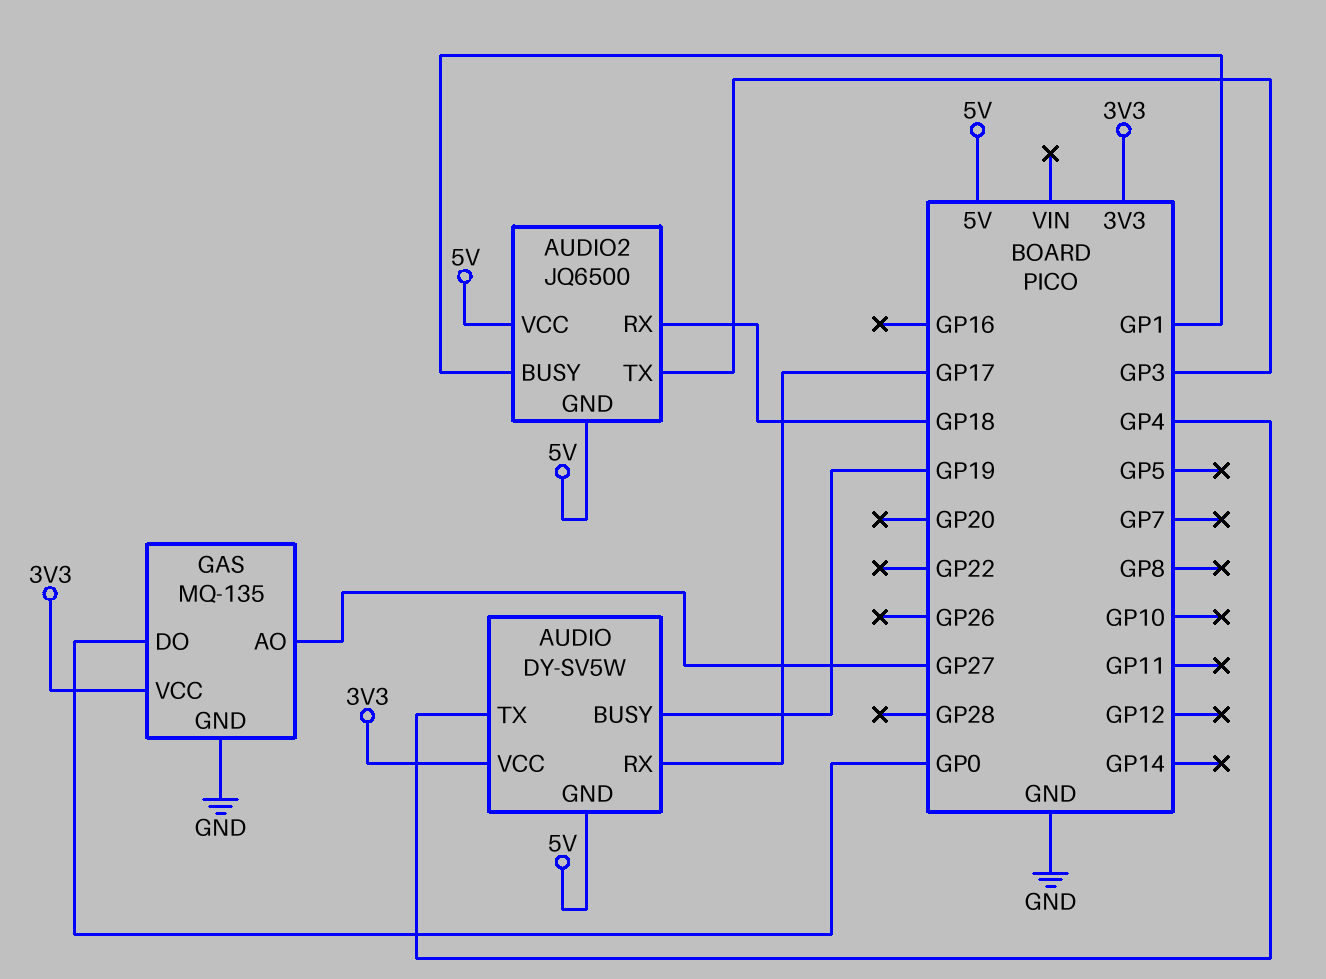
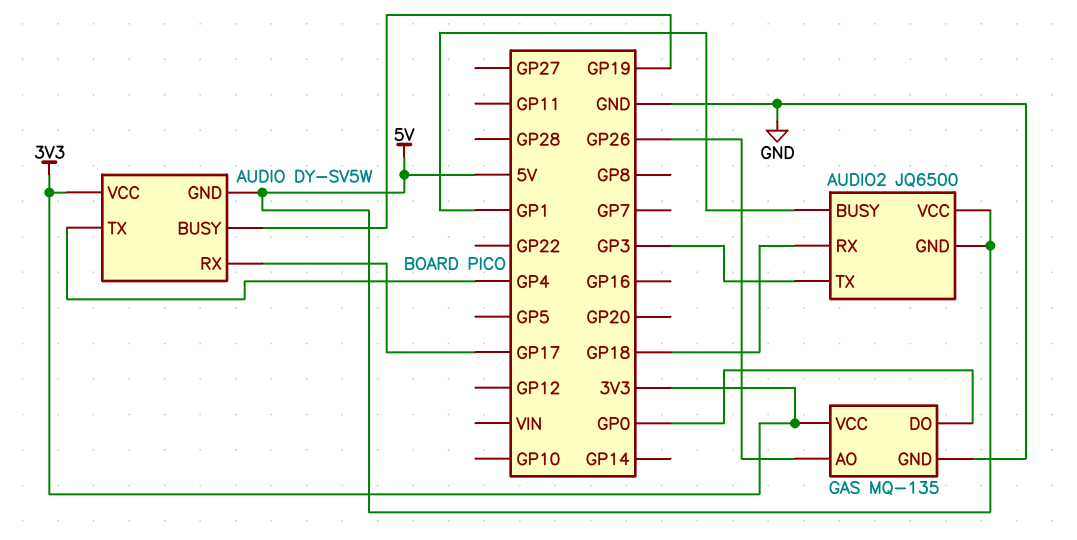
GAS pin AO: GP27 -> GP26

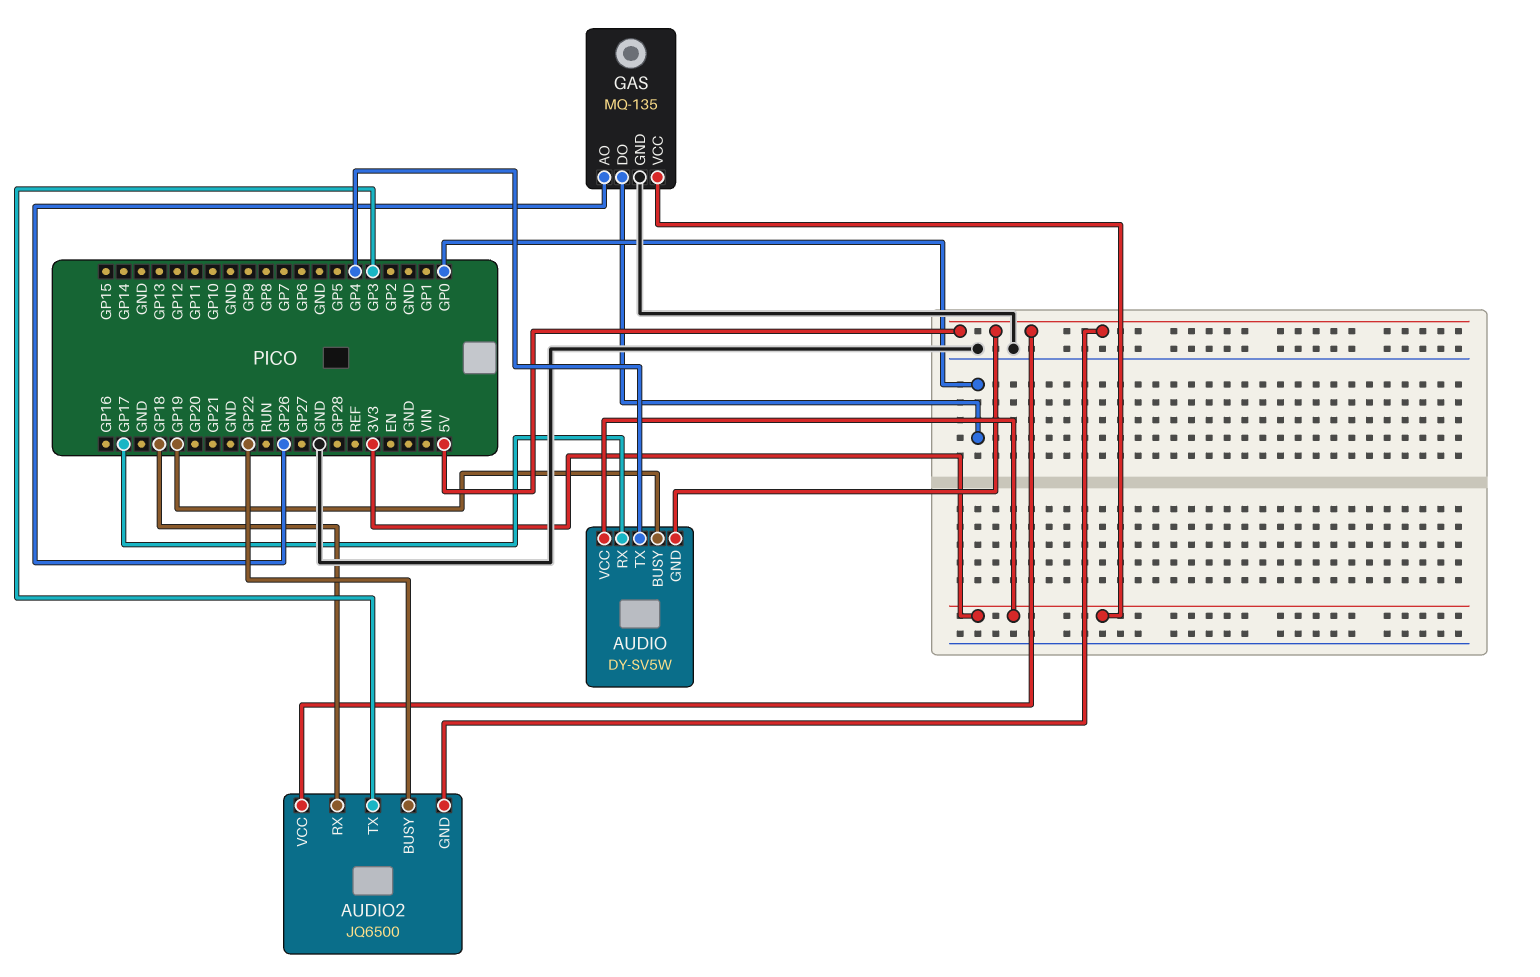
AUDIO2 pin BUSY: GP1 -> GP22

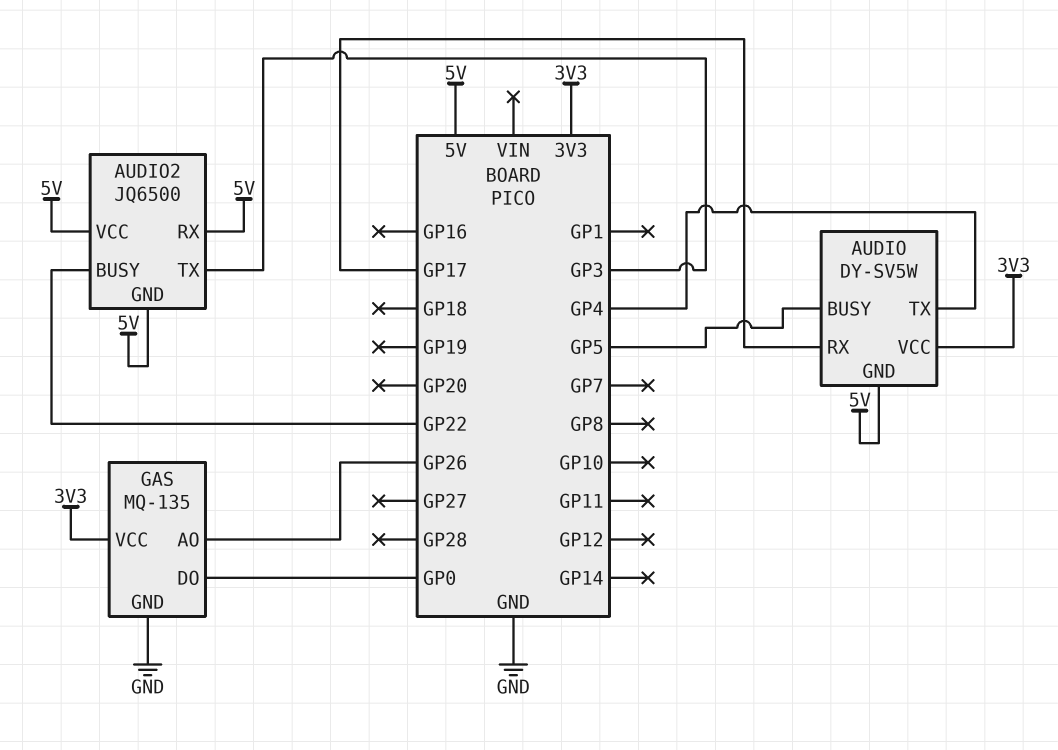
AUDIO pin BUSY: GP19 -> GP5
AUDIO2 pin RX: GP18 -> 5V

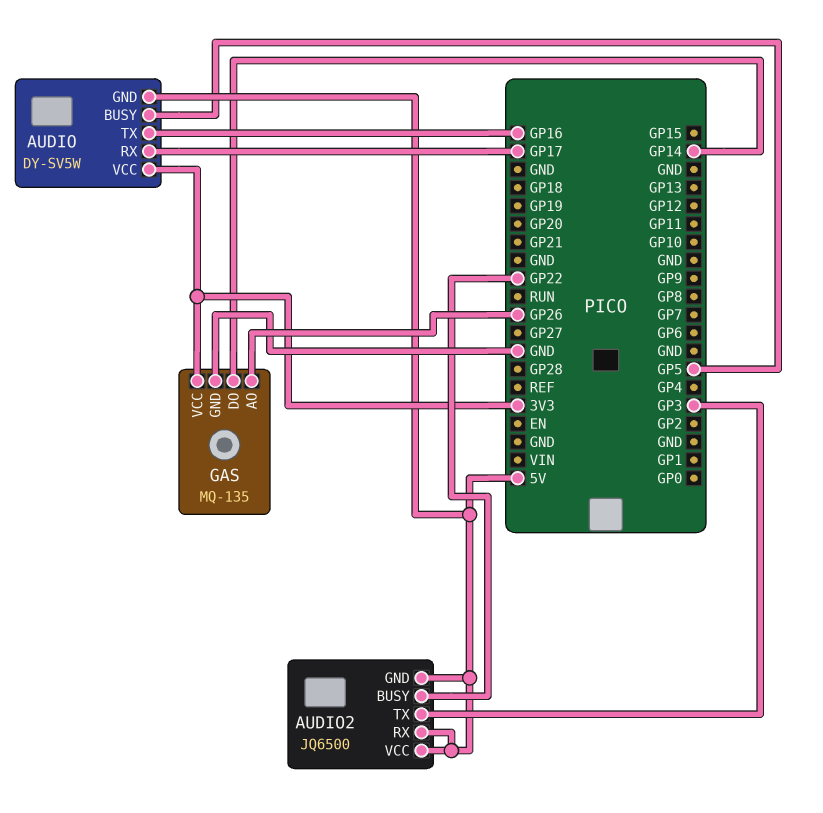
AUDIO pin TX: GP4 -> GP16
GAS pin DO: GP0 -> GP14

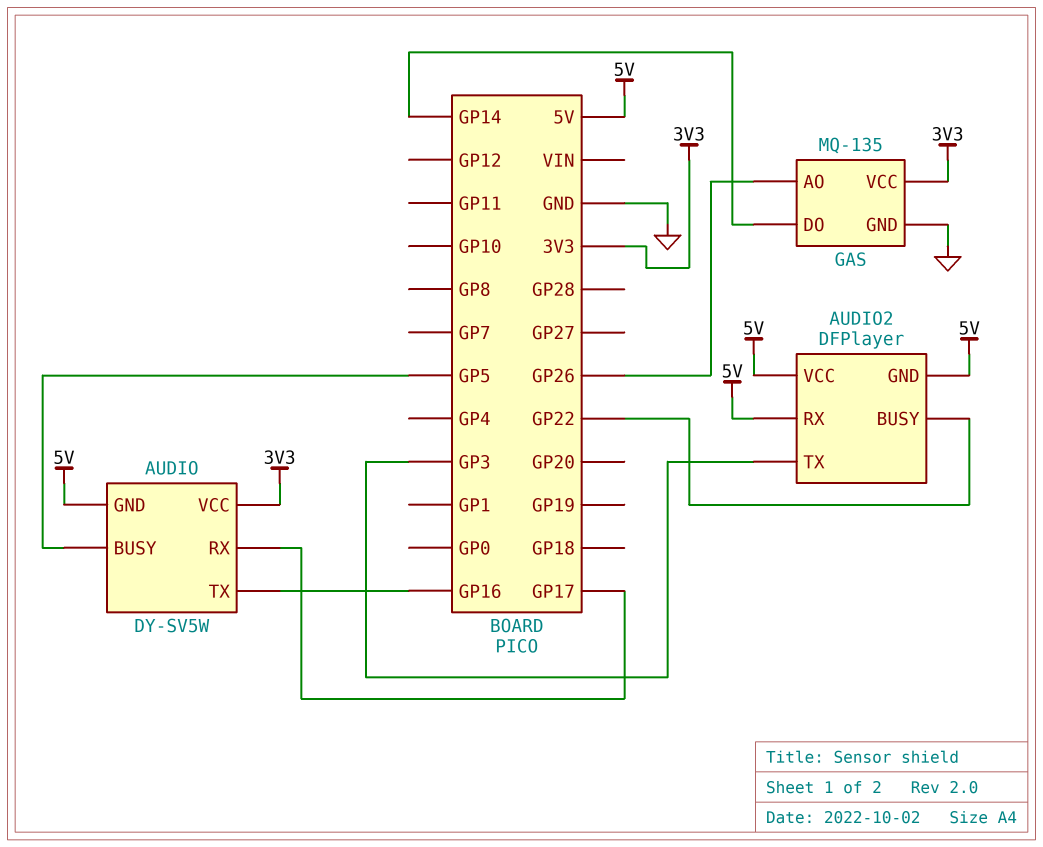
AUDIO2: JQ6500 -> DFPlayer

